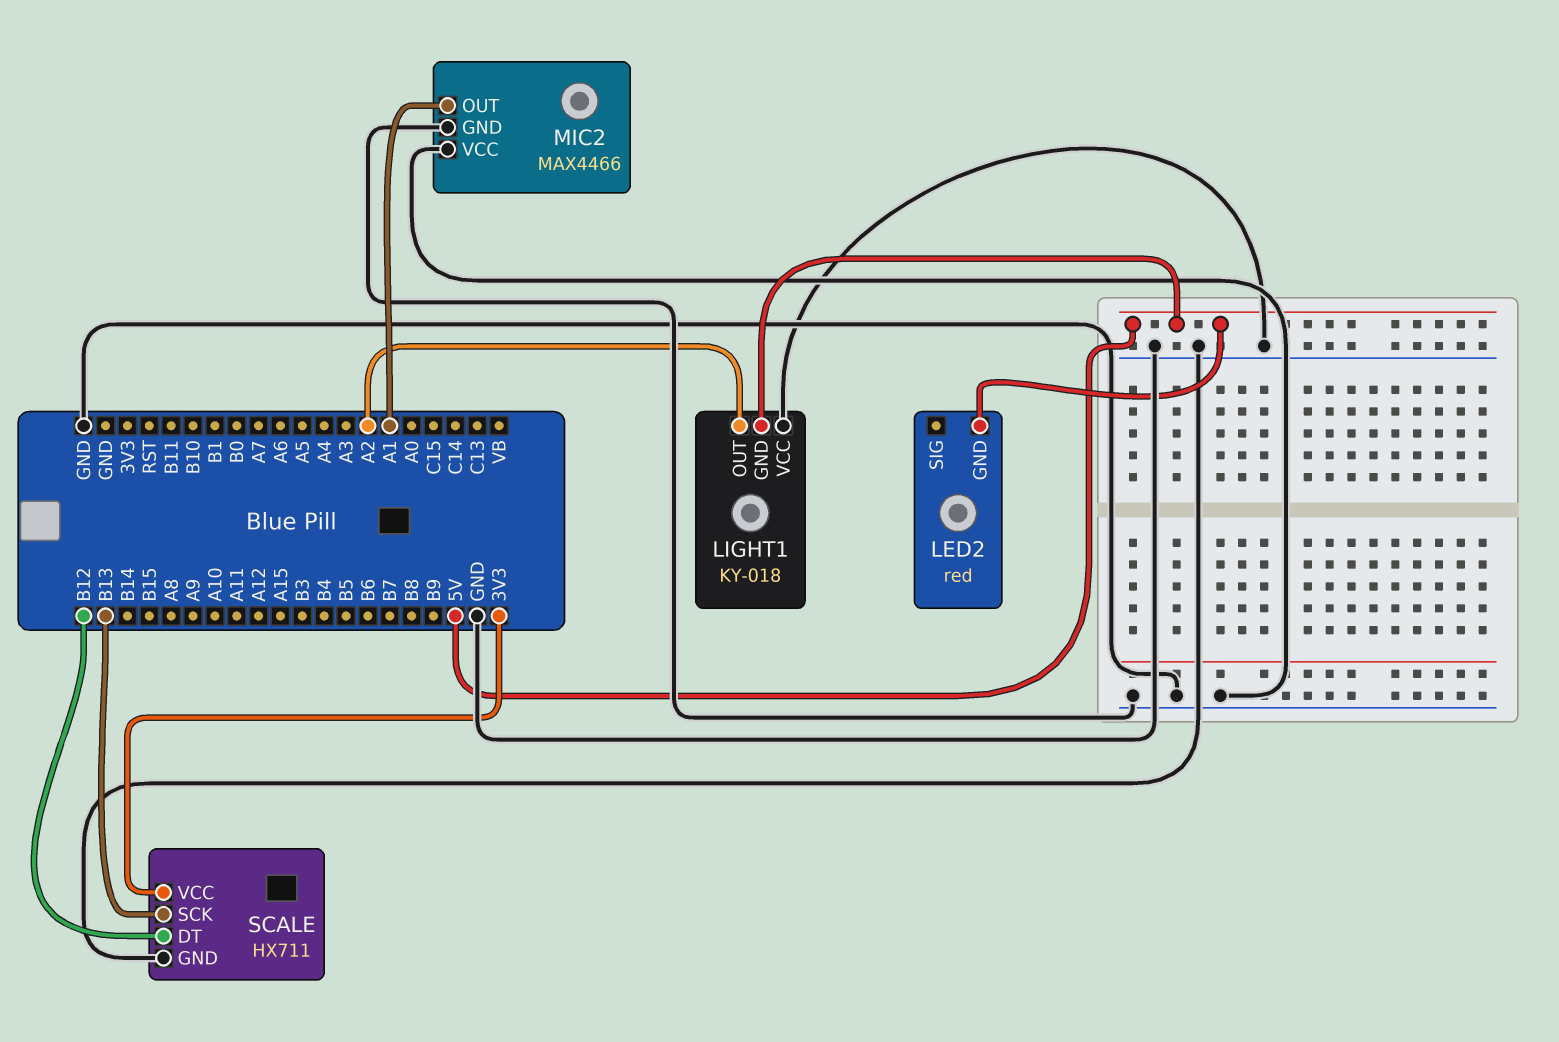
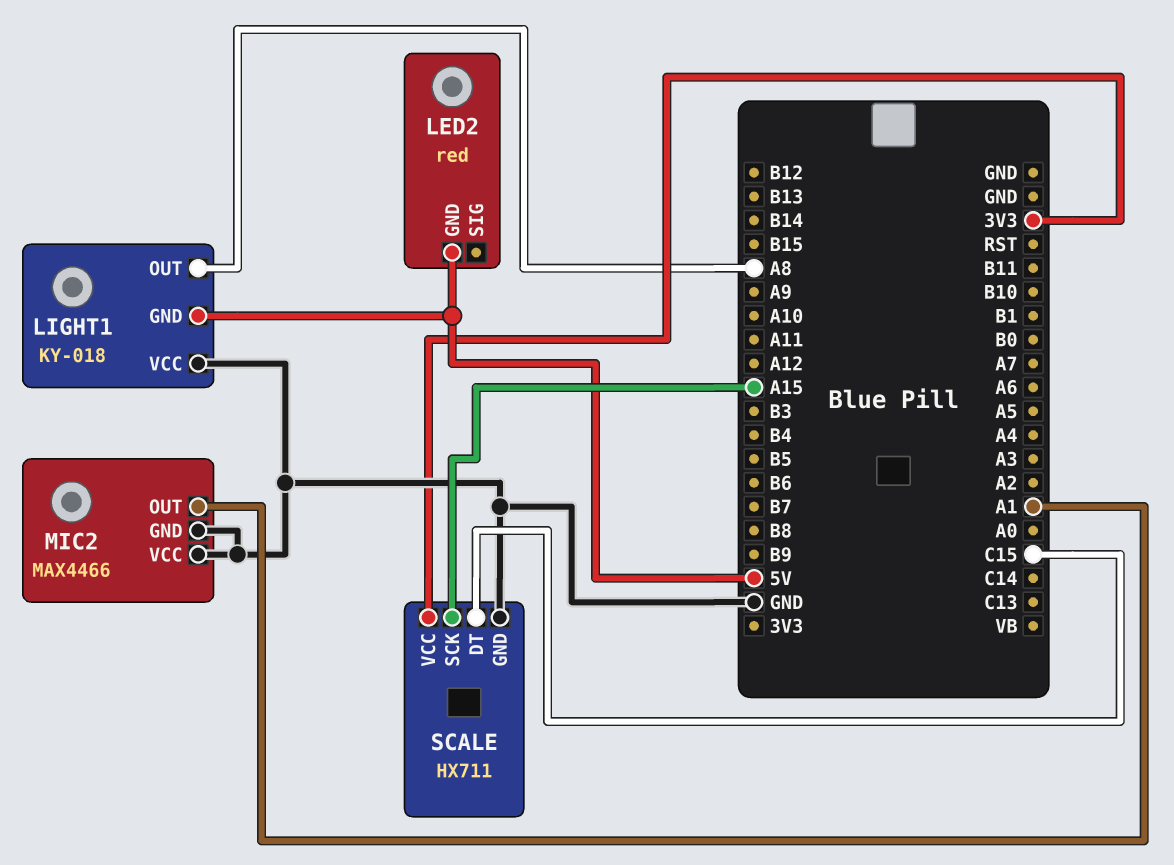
LIGHT1 pin OUT: A2 -> A8
SCALE pin DT: B12 -> C15
SCALE pin SCK: B13 -> A15

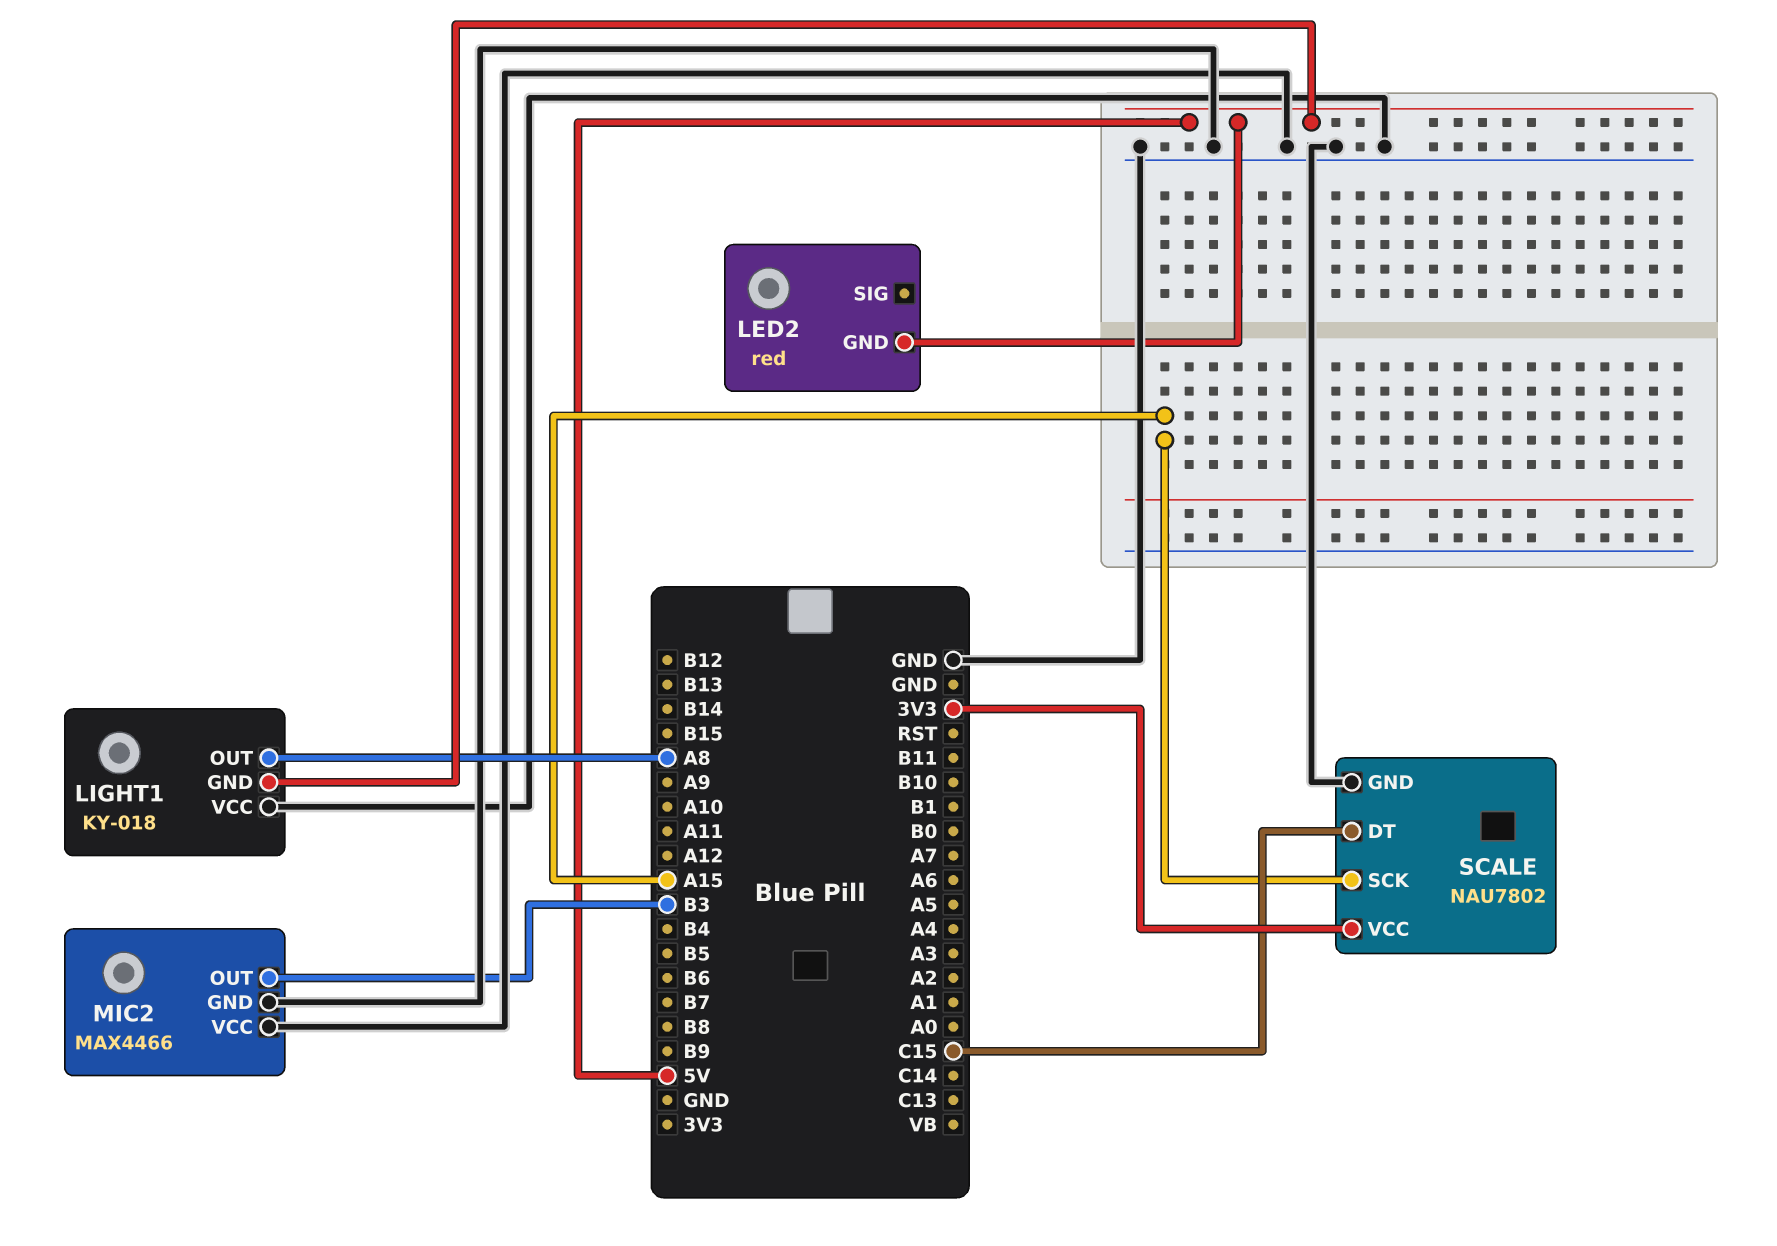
MIC2 pin OUT: A1 -> B3
SCALE: HX711 -> NAU7802

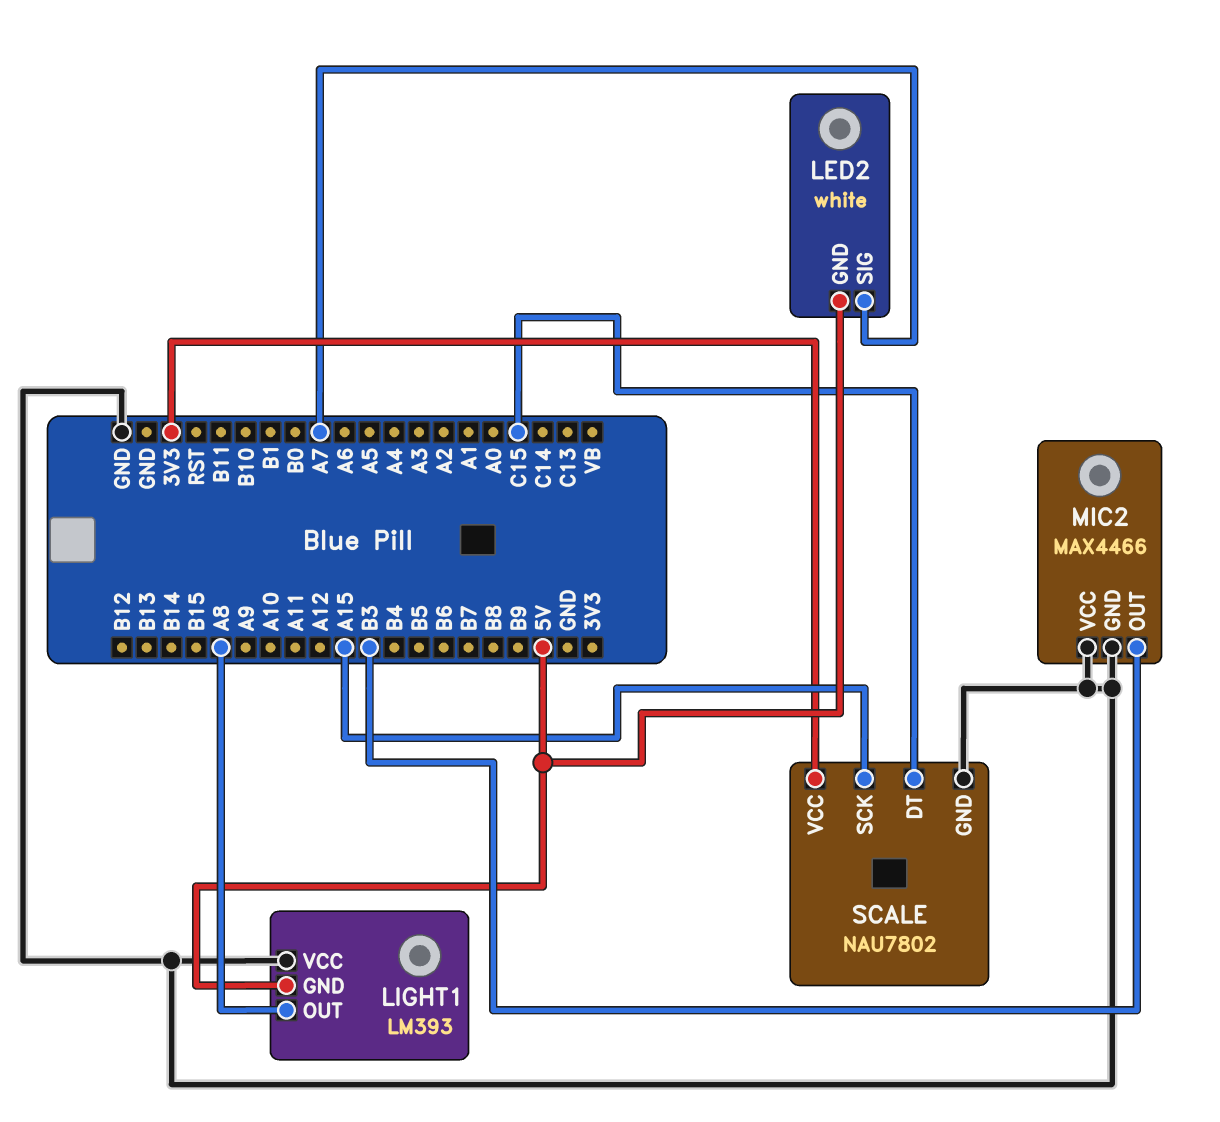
LED2: red -> white
LED2 pin SIG: none -> A7
LIGHT1: KY-018 -> LM393

